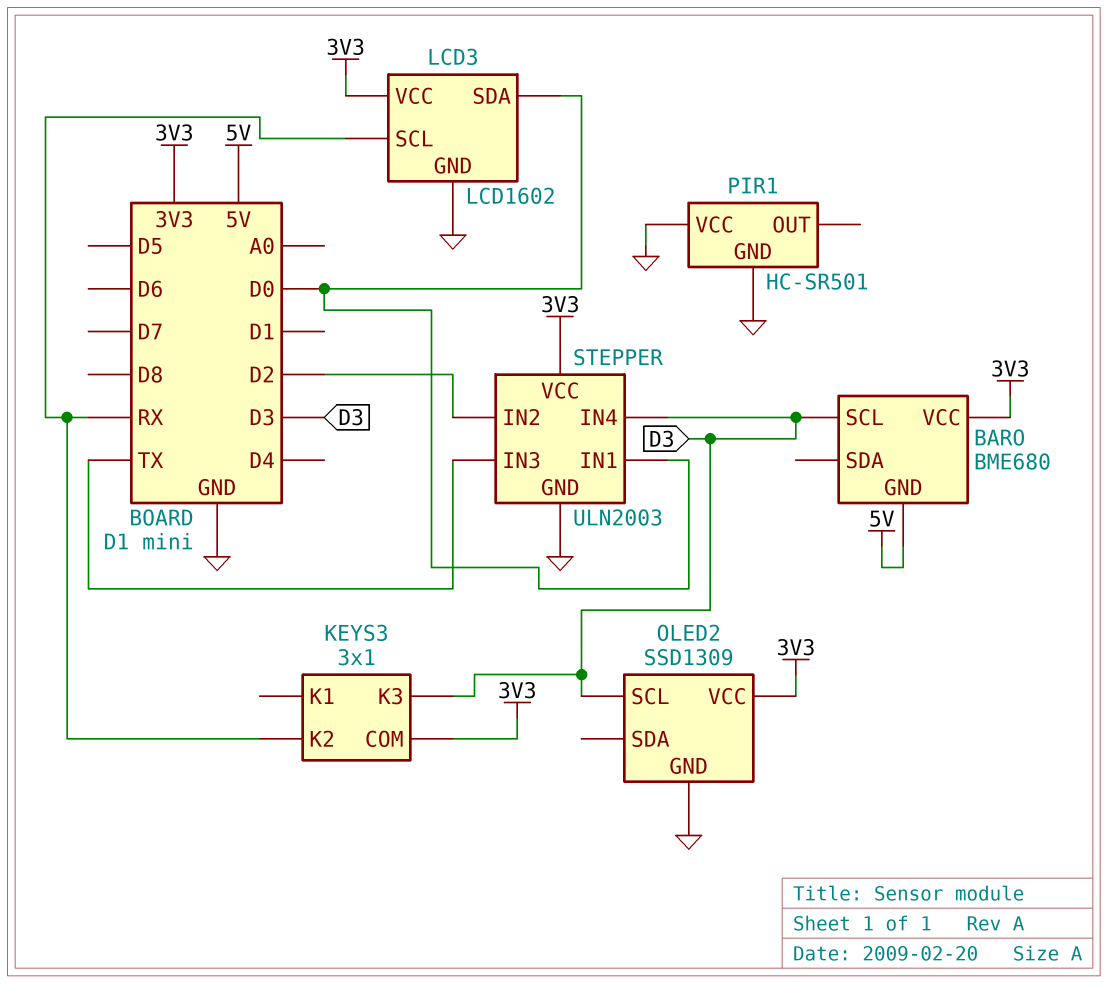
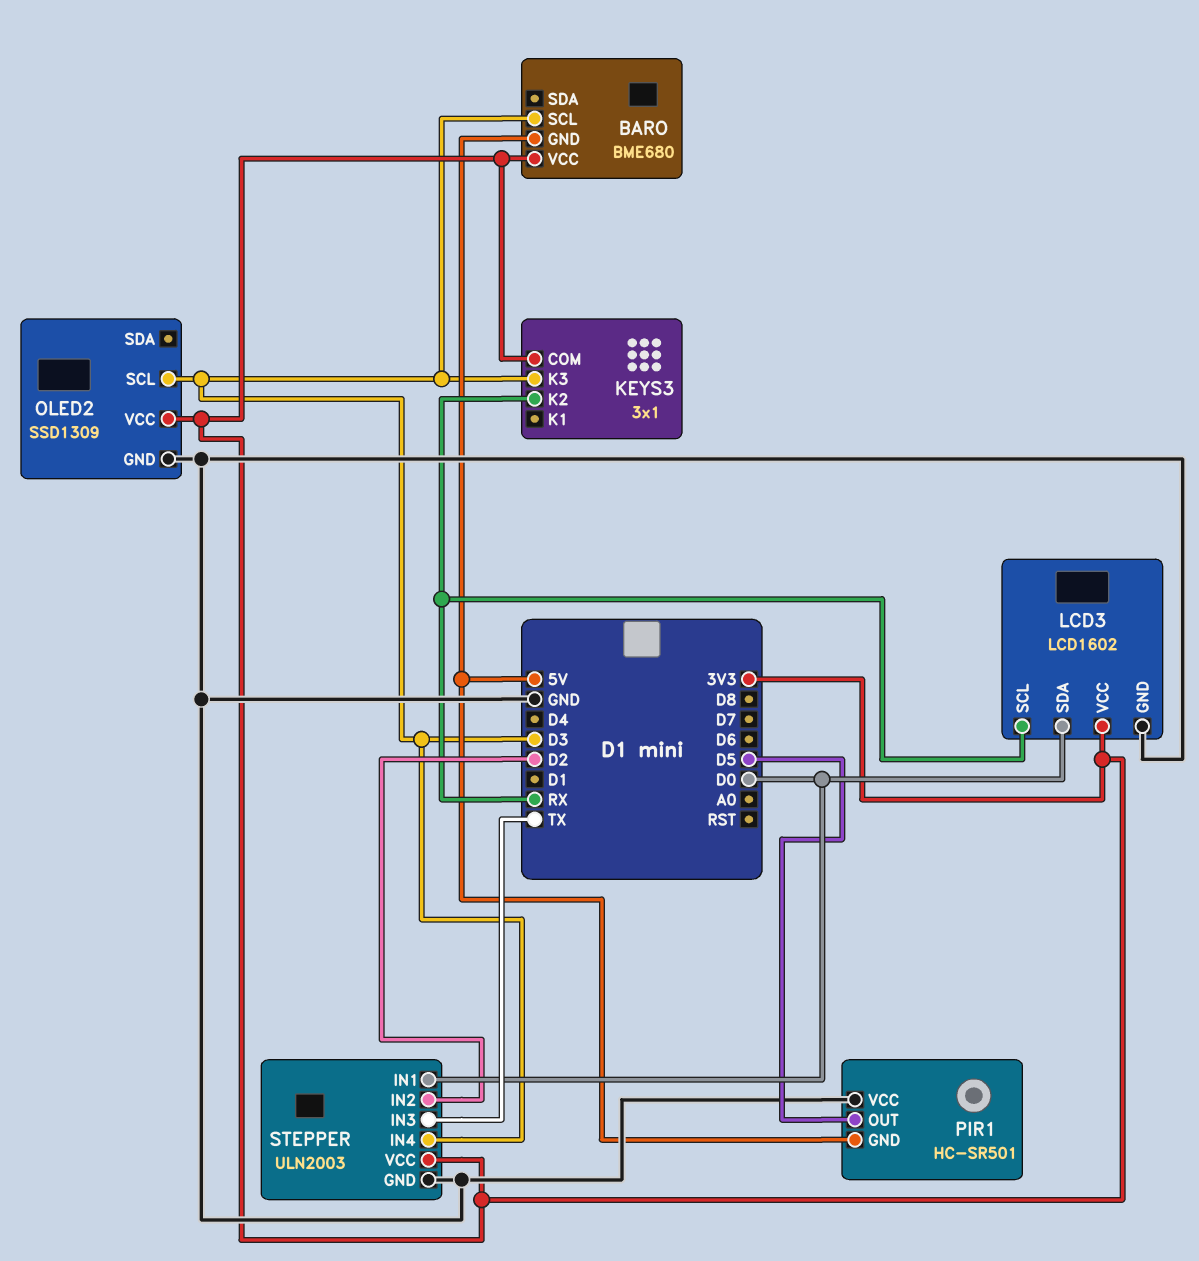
PIR1 pin GND: GND -> 5V
PIR1 pin OUT: none -> D5

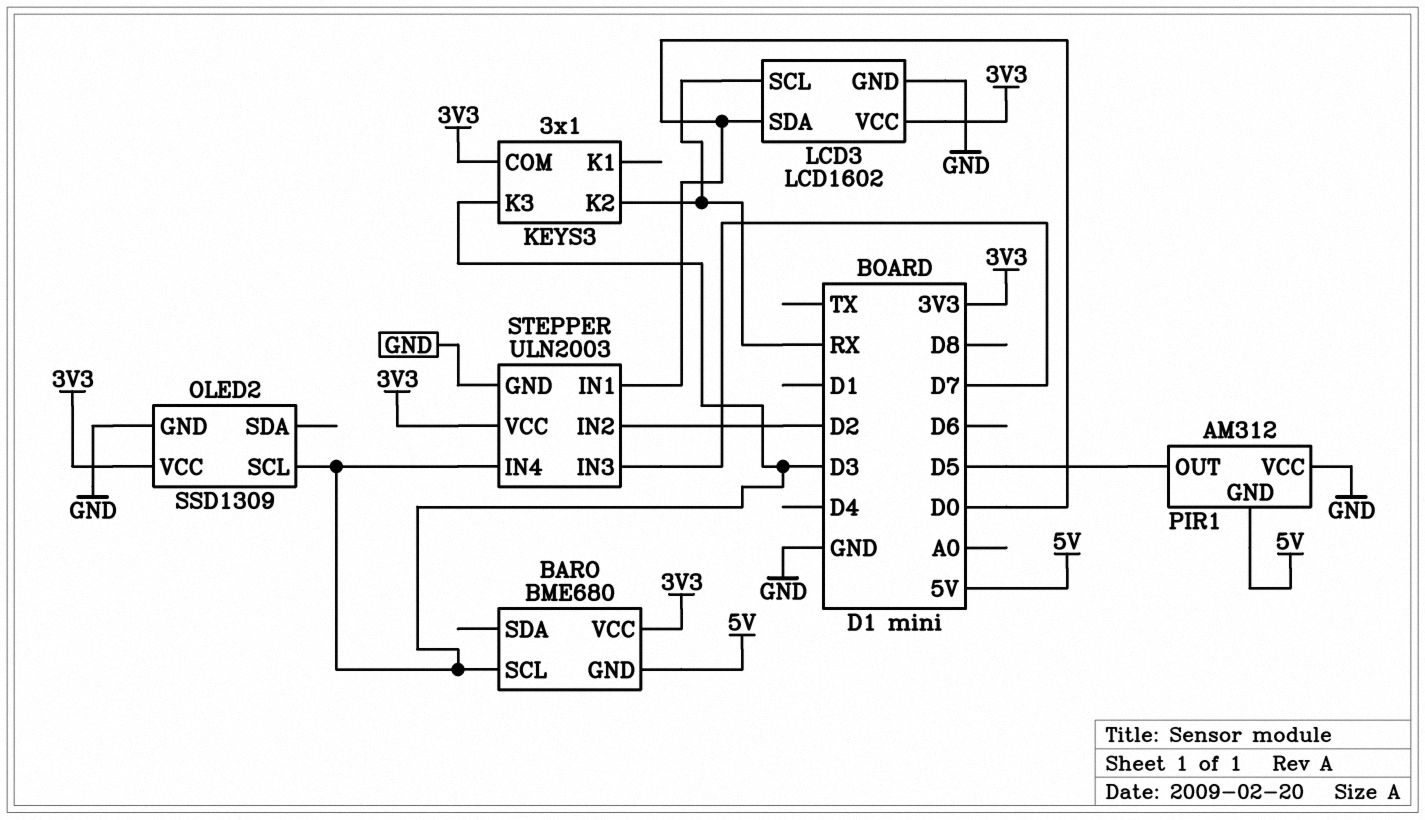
PIR1: HC-SR501 -> AM312
STEPPER pin IN3: TX -> D7

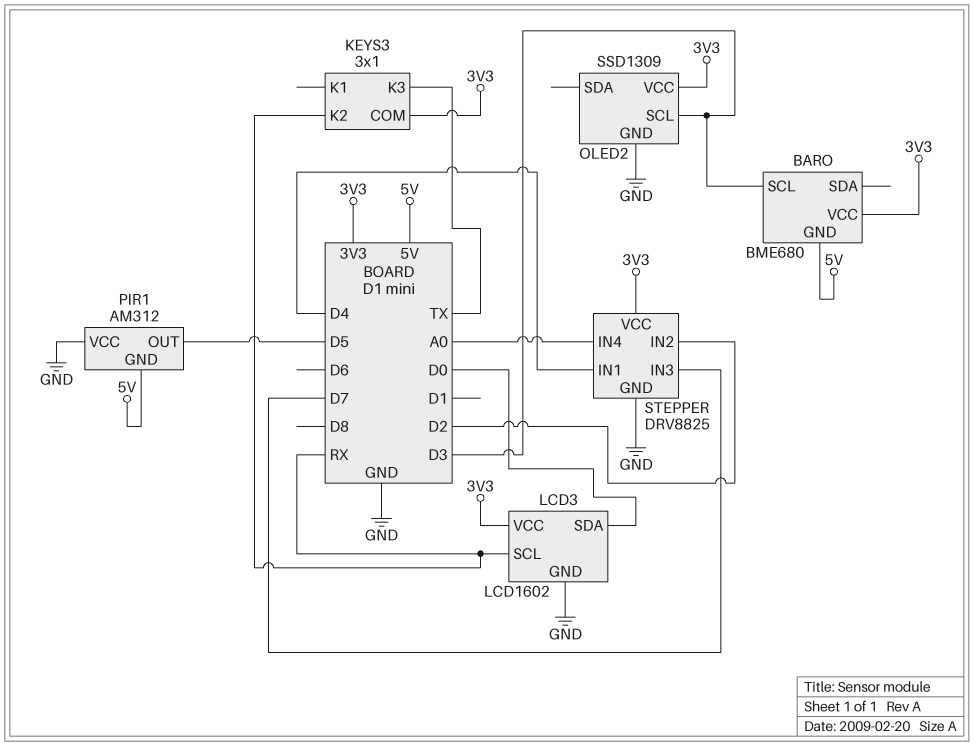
KEYS3 pin K3: D3 -> TX
STEPPER: ULN2003 -> DRV8825
STEPPER pin IN1: D0 -> D4
STEPPER pin IN4: D3 -> A0

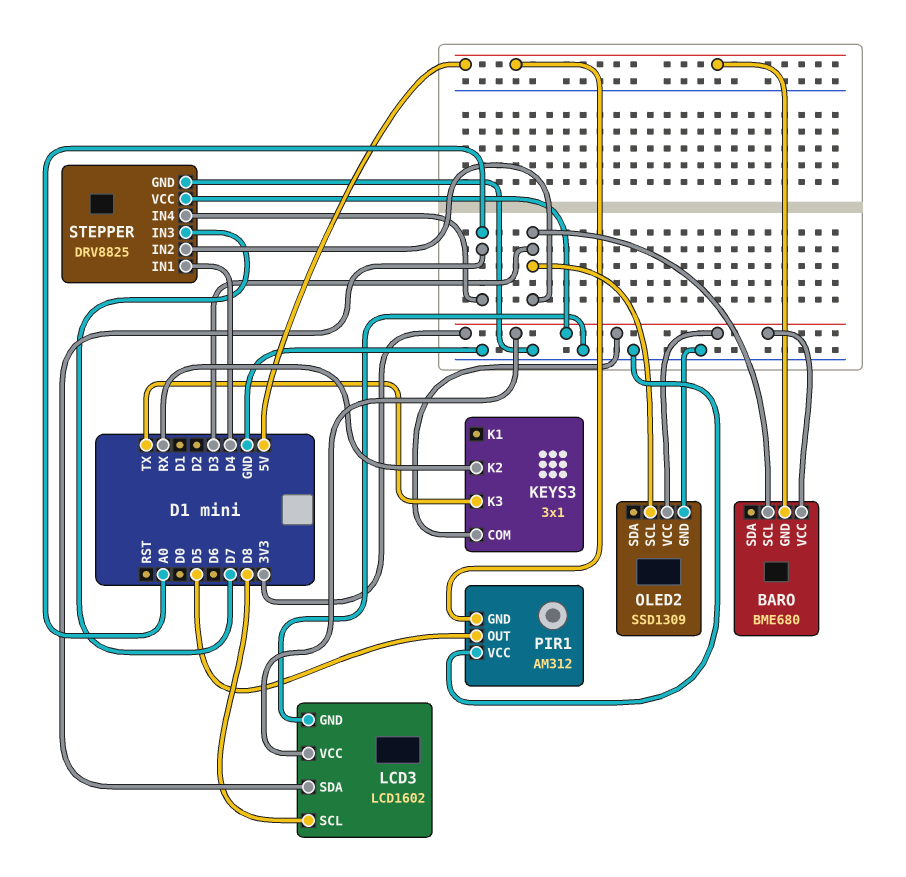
LCD3 pin SCL: RX -> D8
LCD3 pin SDA: D0 -> A0
STEPPER pin IN2: D2 -> D3

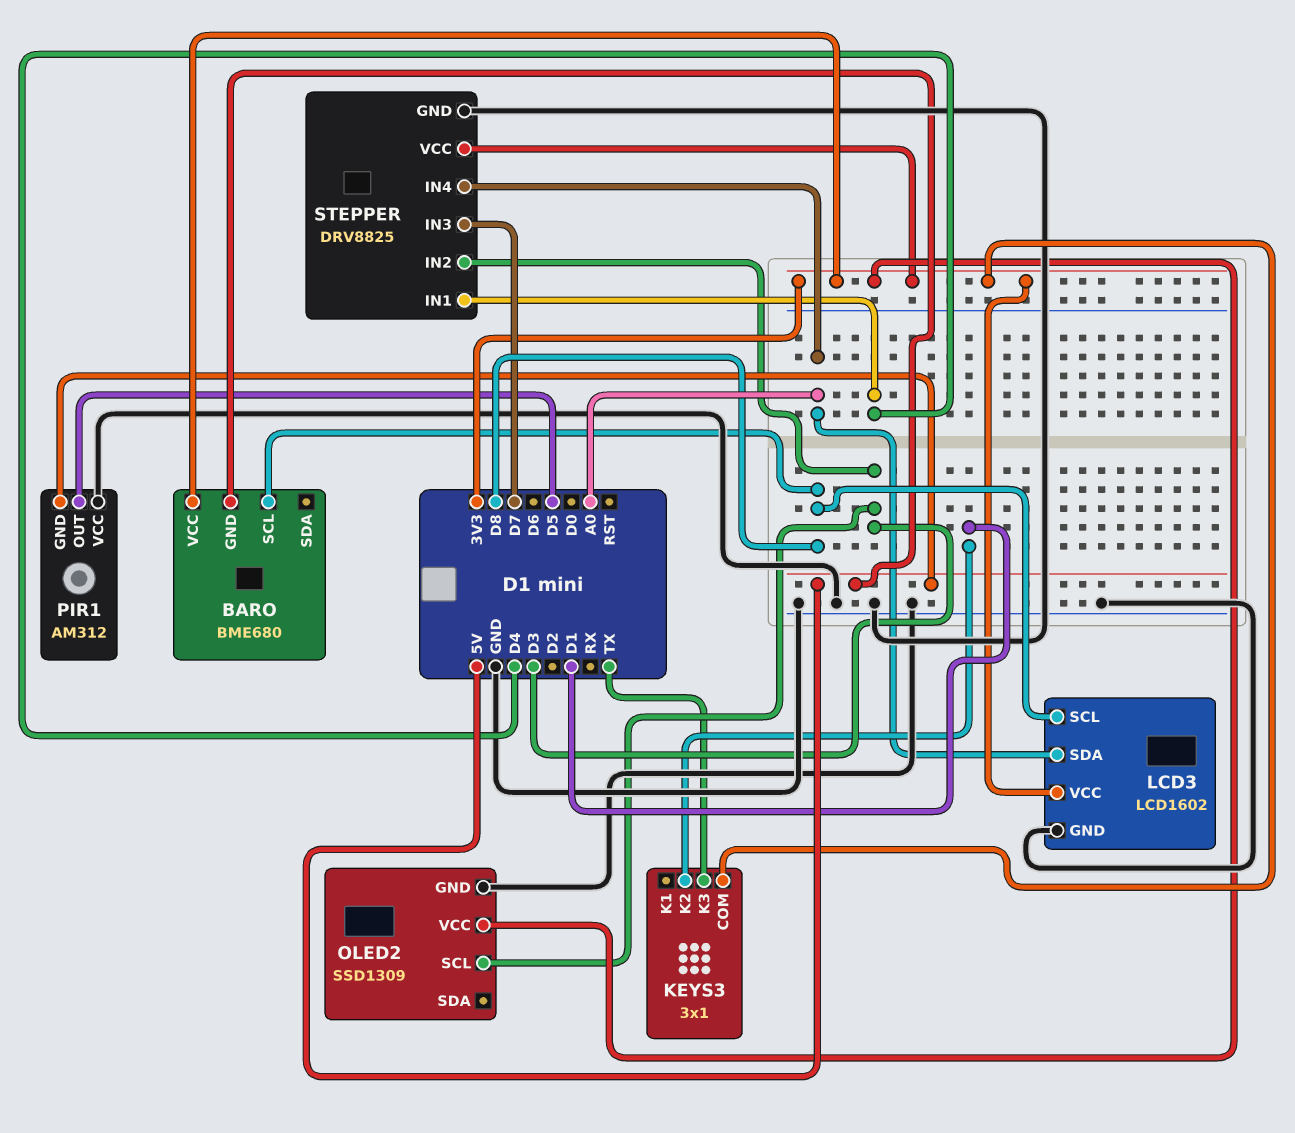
BARO pin SCL: D3 -> D8
KEYS3 pin K2: RX -> D1

